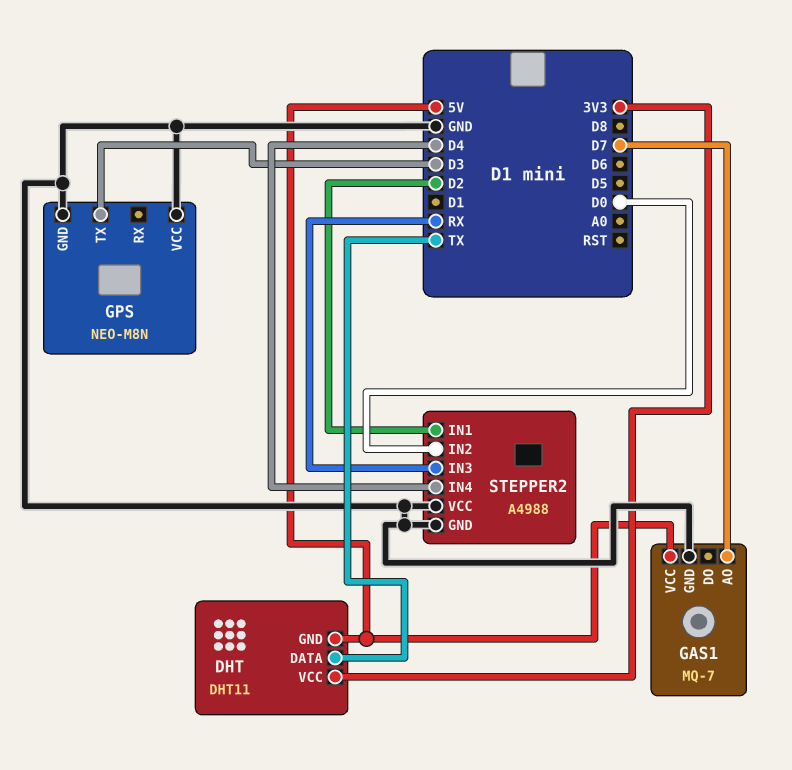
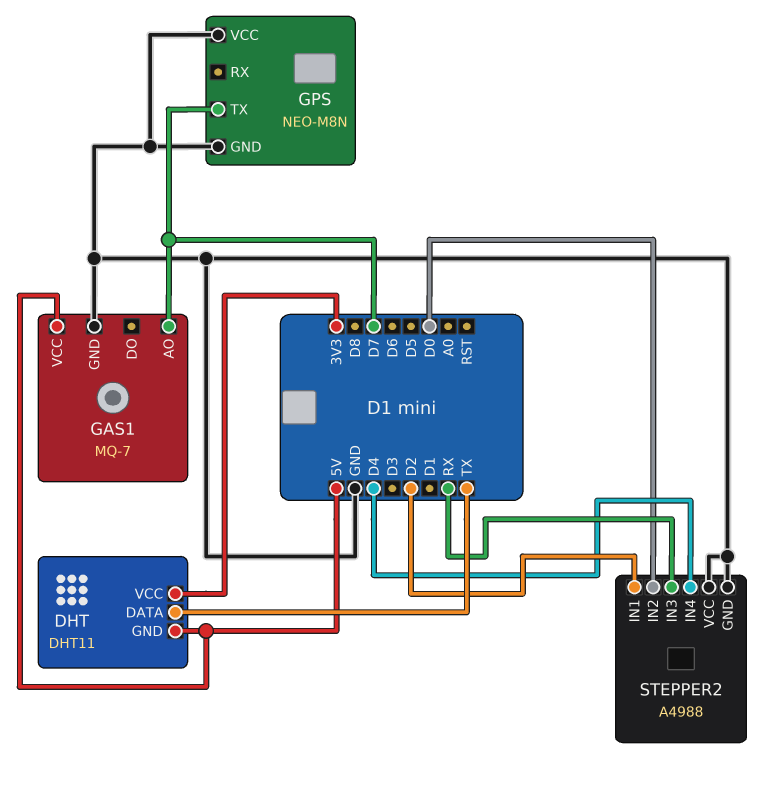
GPS pin TX: D3 -> D7

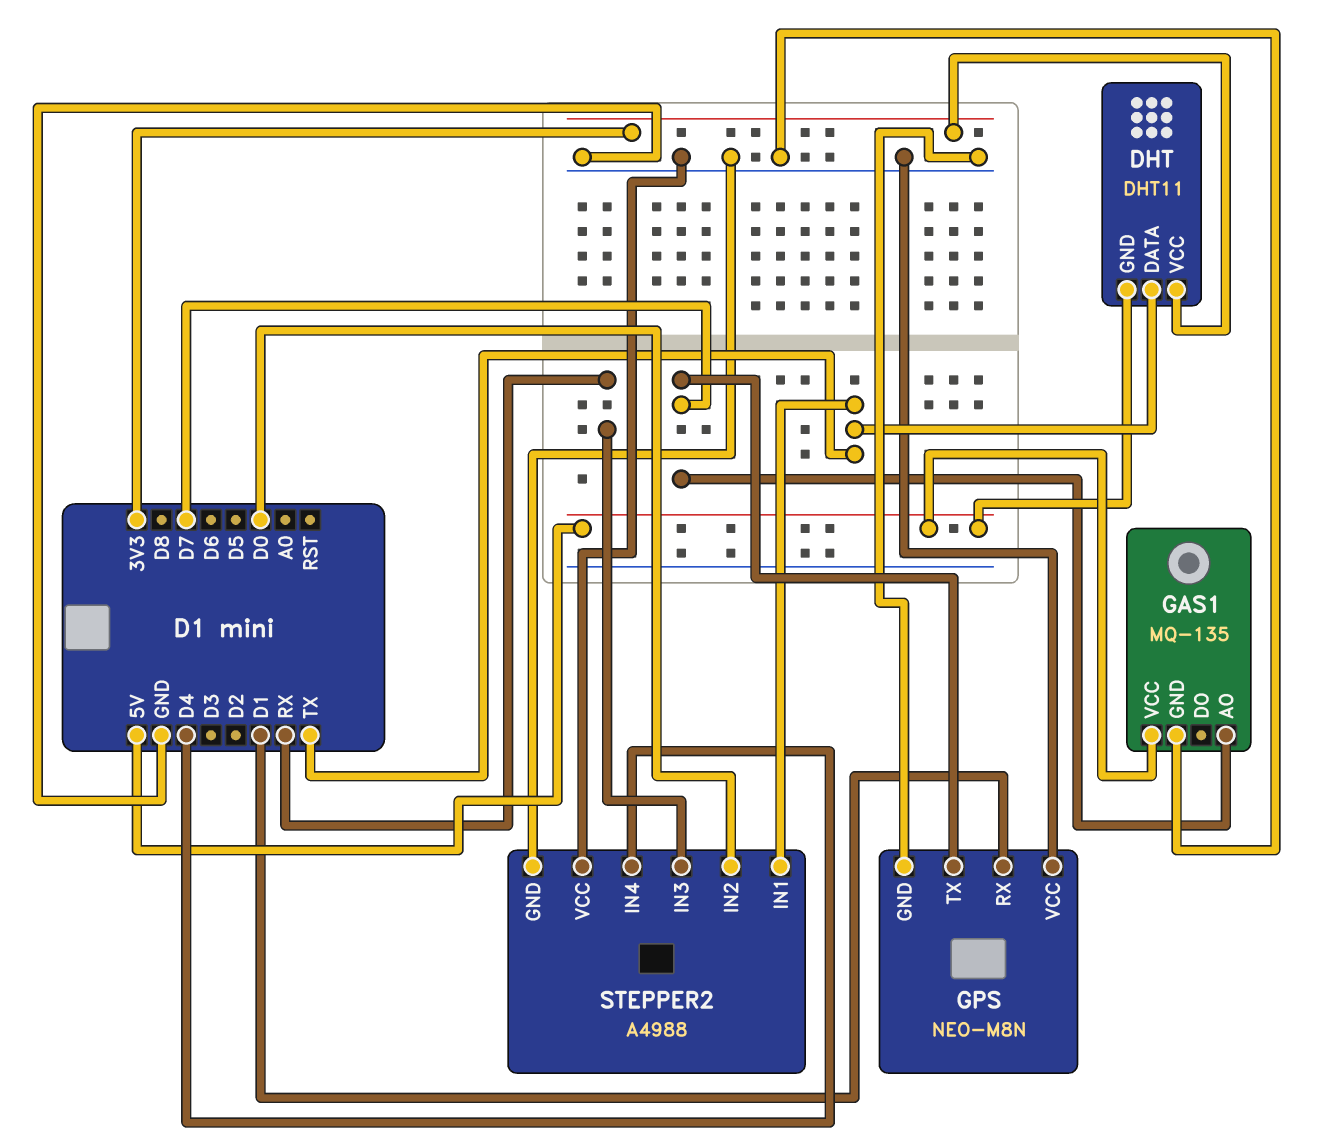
GAS1: MQ-7 -> MQ-135
GPS pin RX: none -> D1
STEPPER2 pin IN1: D2 -> TX

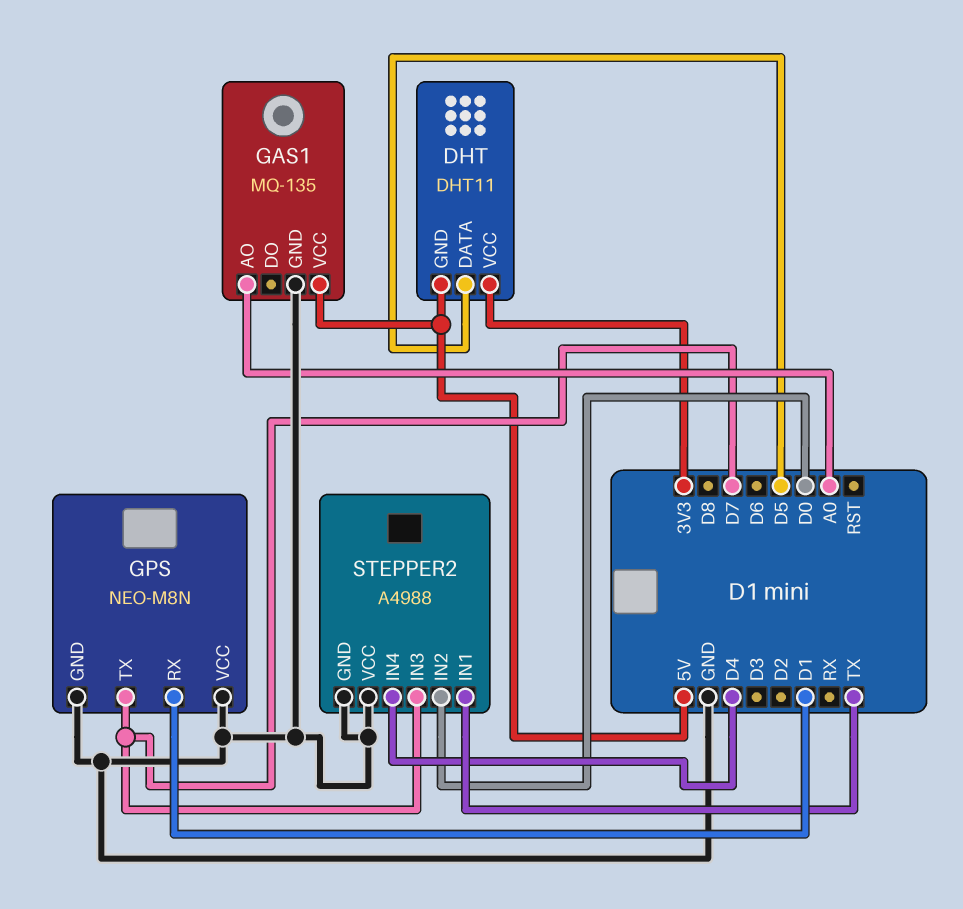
DHT pin DATA: TX -> D5
GAS1 pin AO: D7 -> A0
STEPPER2 pin IN3: RX -> D7

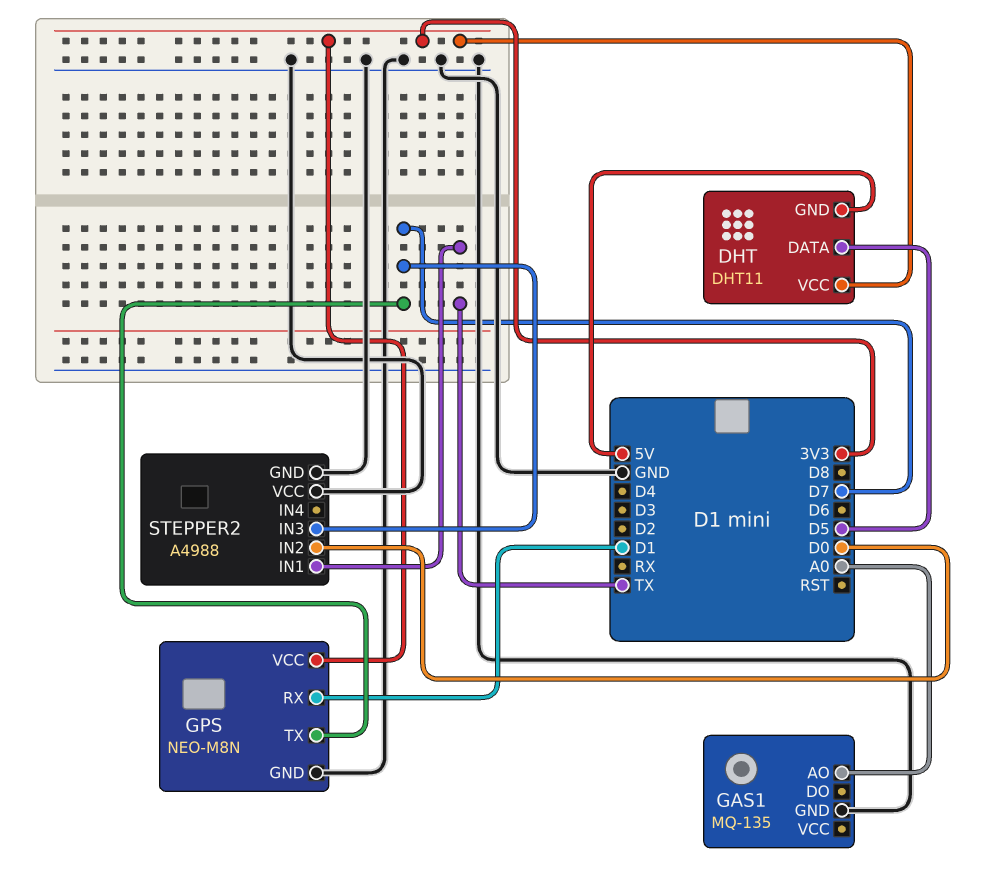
GAS1 pin VCC: 5V -> none
GPS pin VCC: GND -> 3V3
STEPPER2 pin IN4: D4 -> none

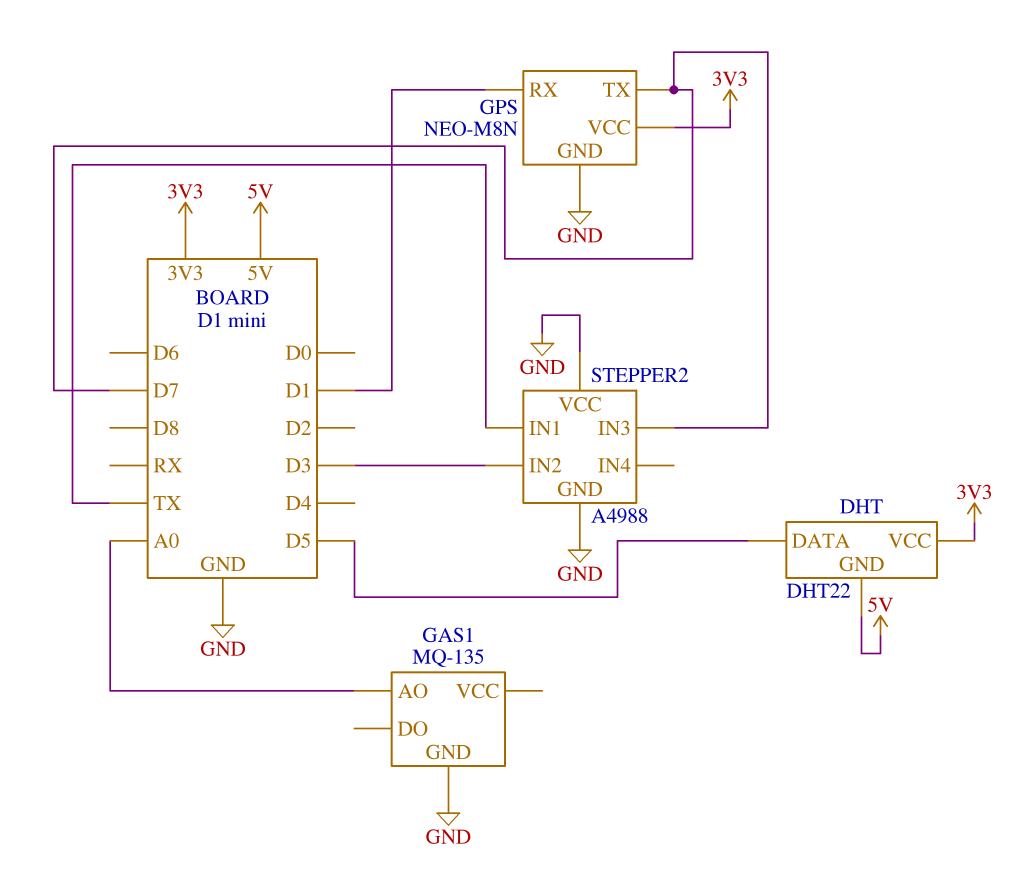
DHT: DHT11 -> DHT22
STEPPER2 pin IN2: D0 -> D3

